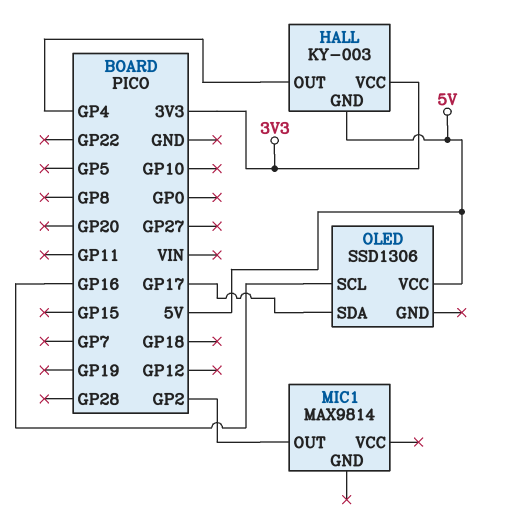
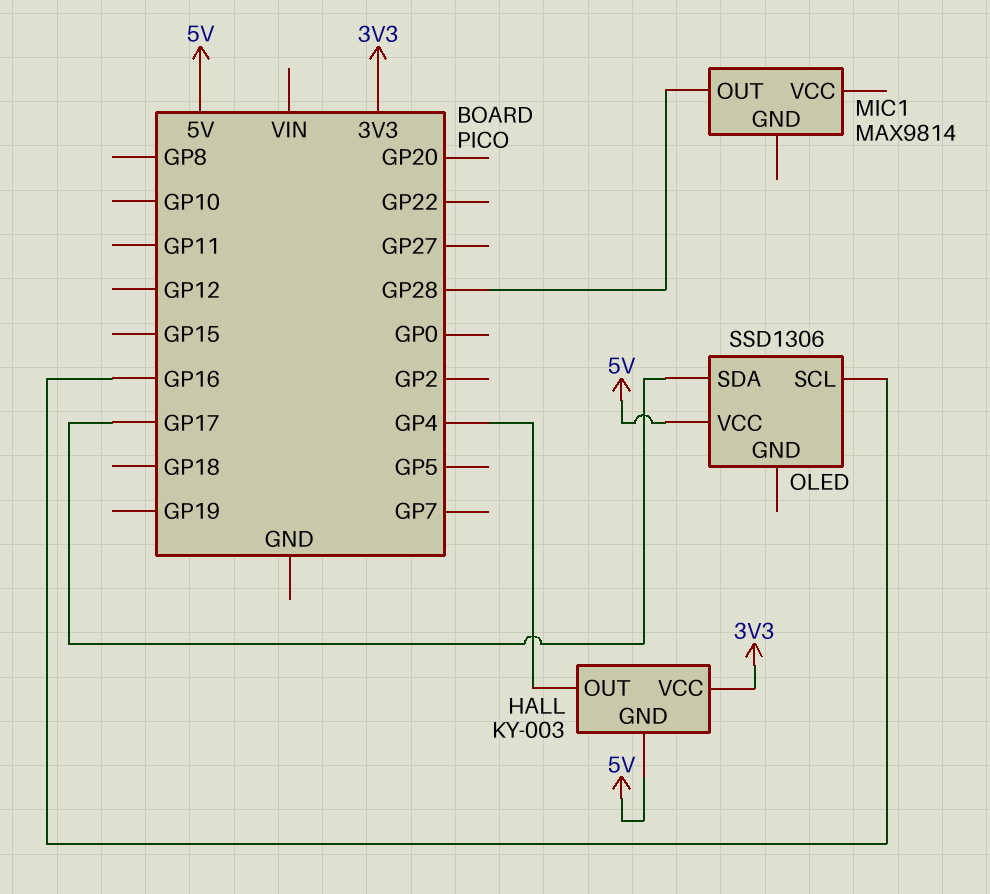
MIC1 pin OUT: GP2 -> GP28

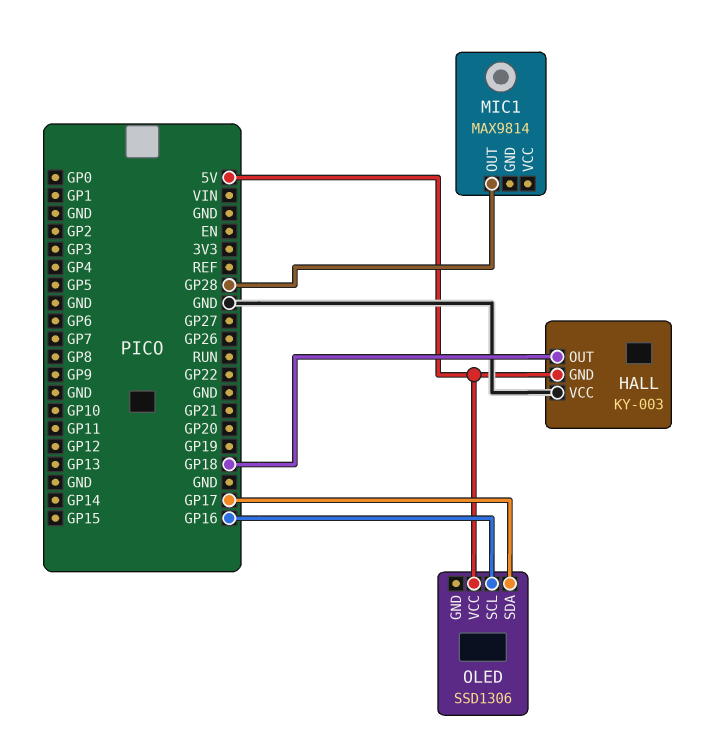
HALL pin OUT: GP4 -> GP18
HALL pin VCC: 3V3 -> GND

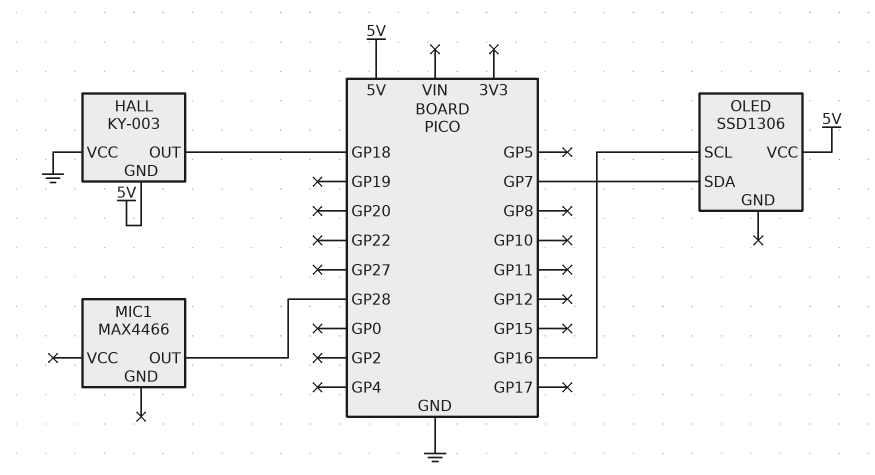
MIC1: MAX9814 -> MAX4466
OLED pin SDA: GP17 -> GP7

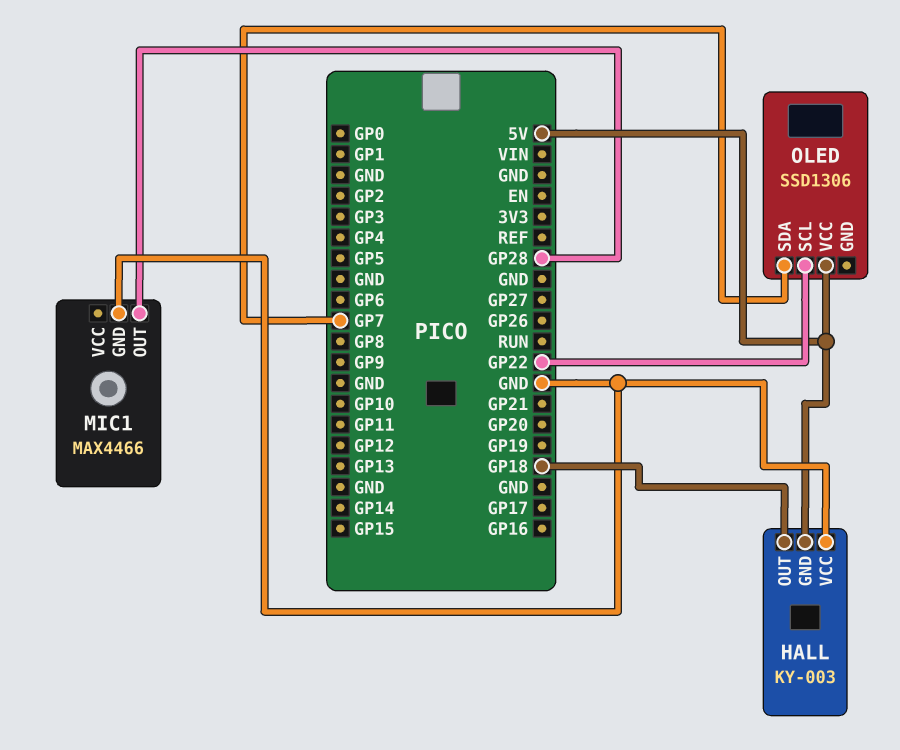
MIC1 pin GND: none -> GND
OLED pin SCL: GP16 -> GP22

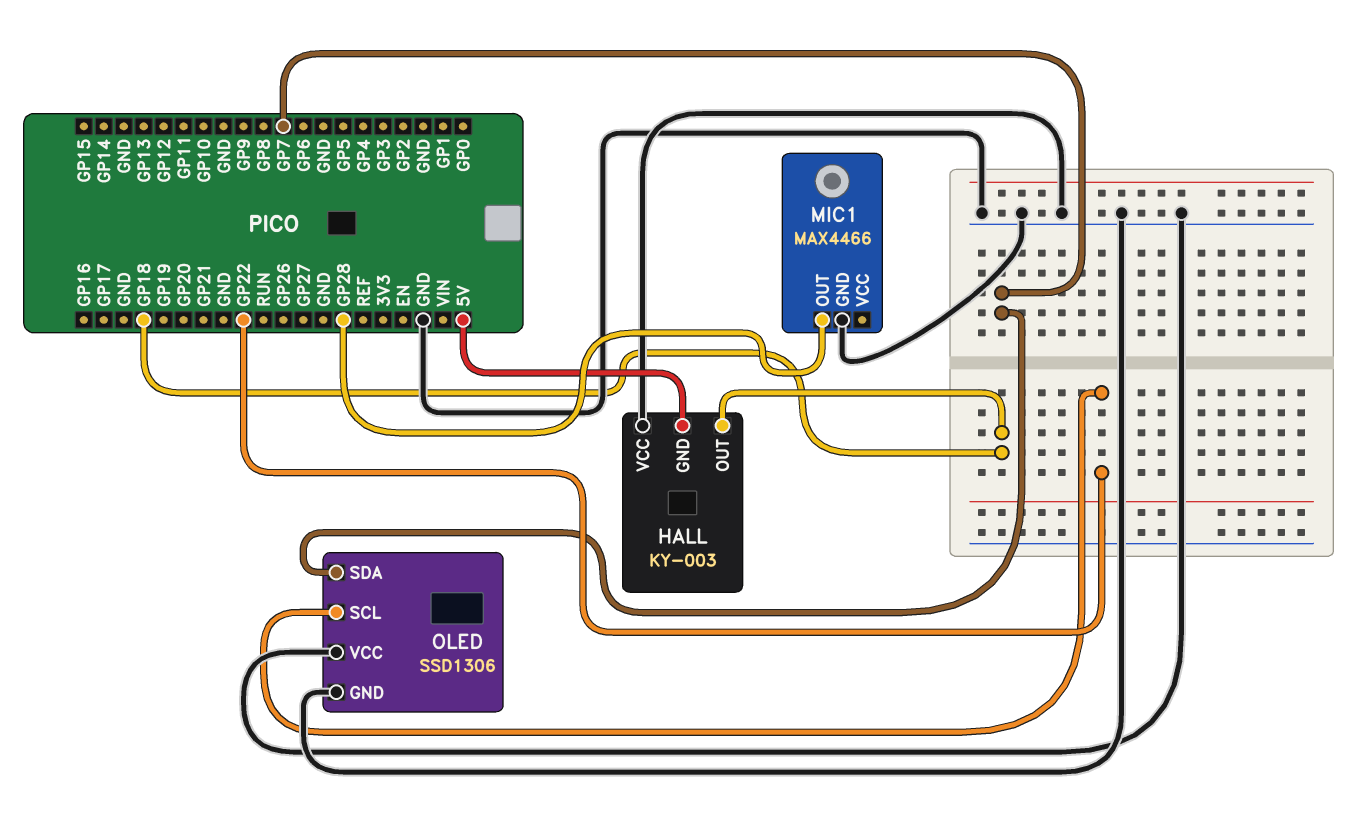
OLED pin GND: none -> GND
OLED pin VCC: 5V -> GND

